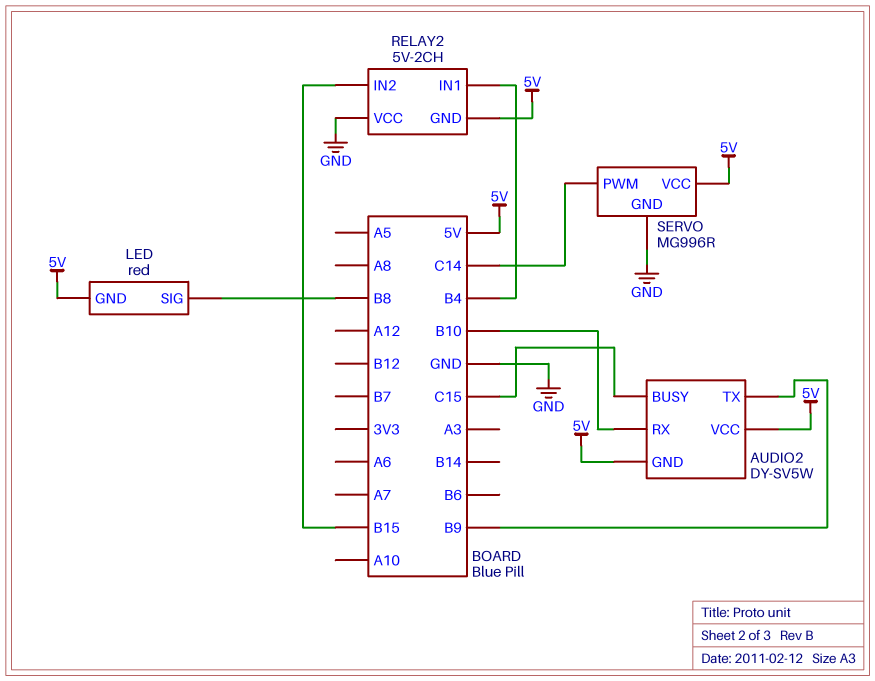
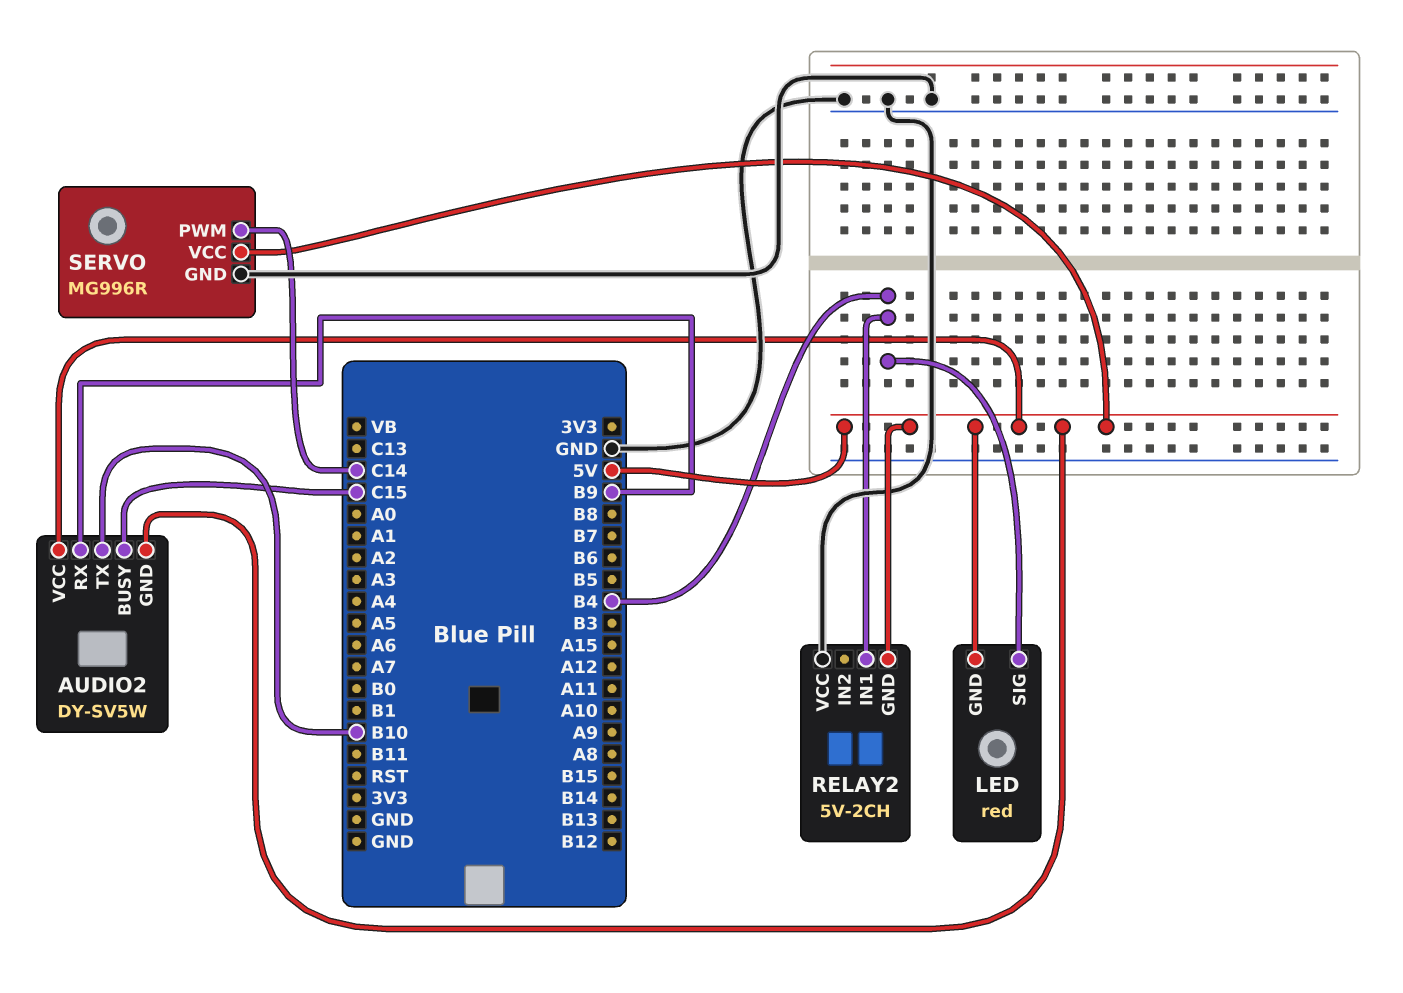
AUDIO2 pin RX: B10 -> B9
AUDIO2 pin TX: B9 -> B10
LED pin SIG: B8 -> B4
RELAY2 pin IN2: B15 -> none

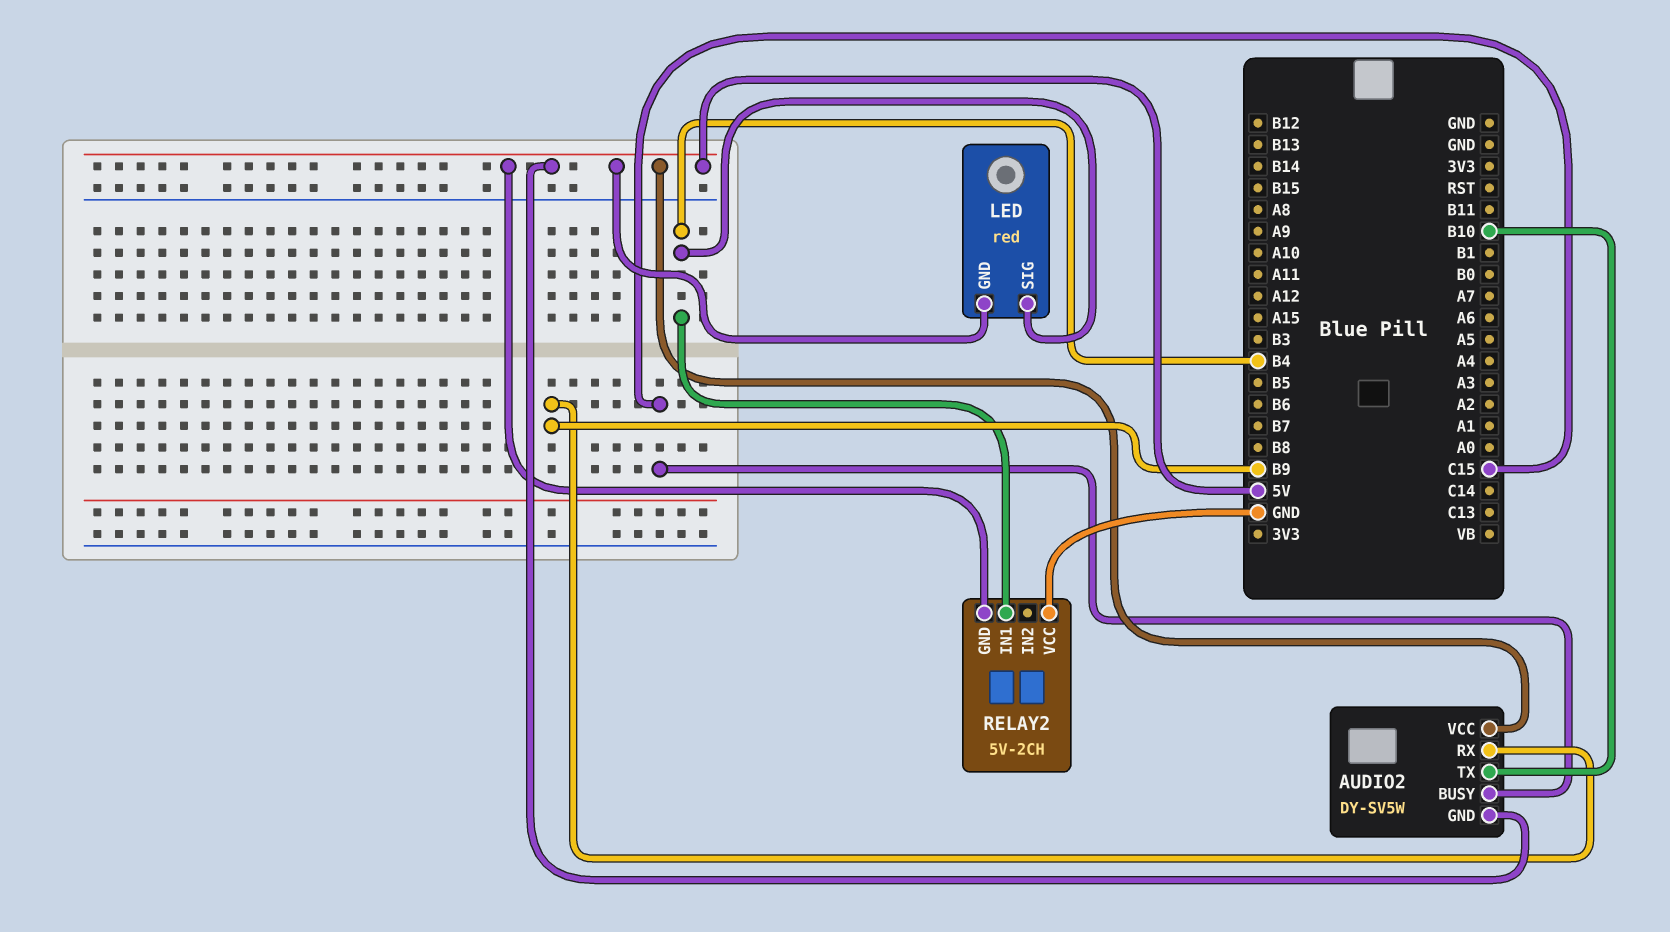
SERVO: MG996R -> none
SERVO pin GND: GND -> none
SERVO pin PWM: C14 -> none
SERVO pin VCC: 5V -> none

